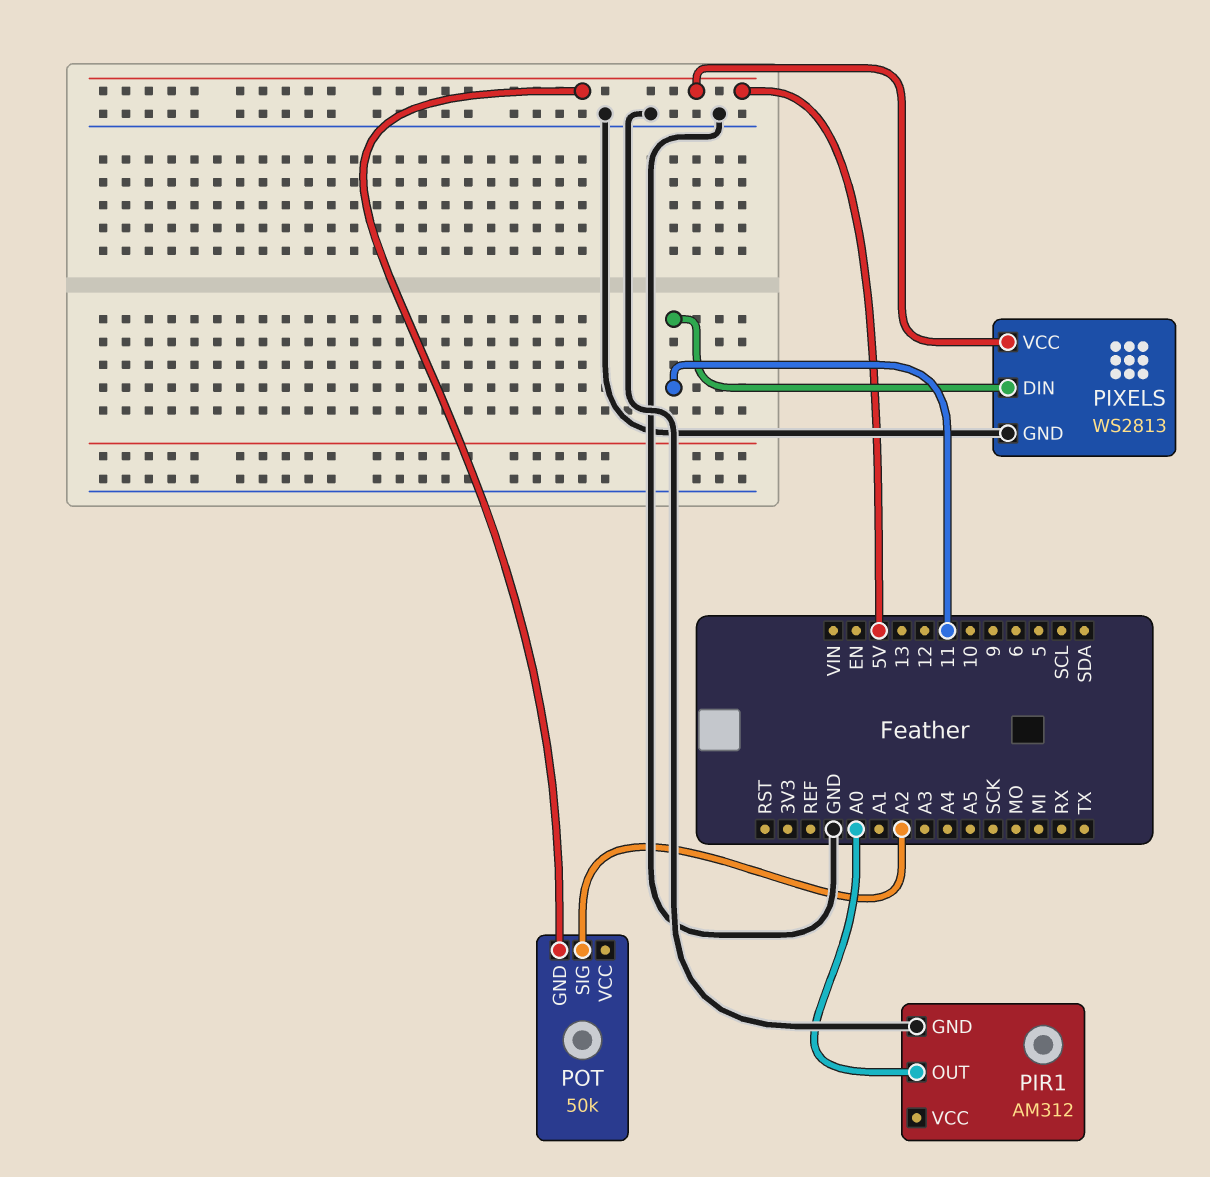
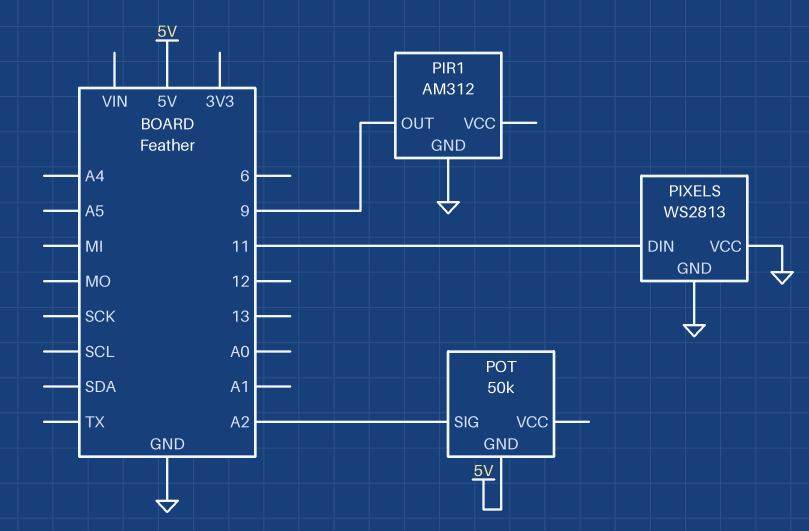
PIR1 pin OUT: A0 -> 9
PIXELS pin VCC: 5V -> GND

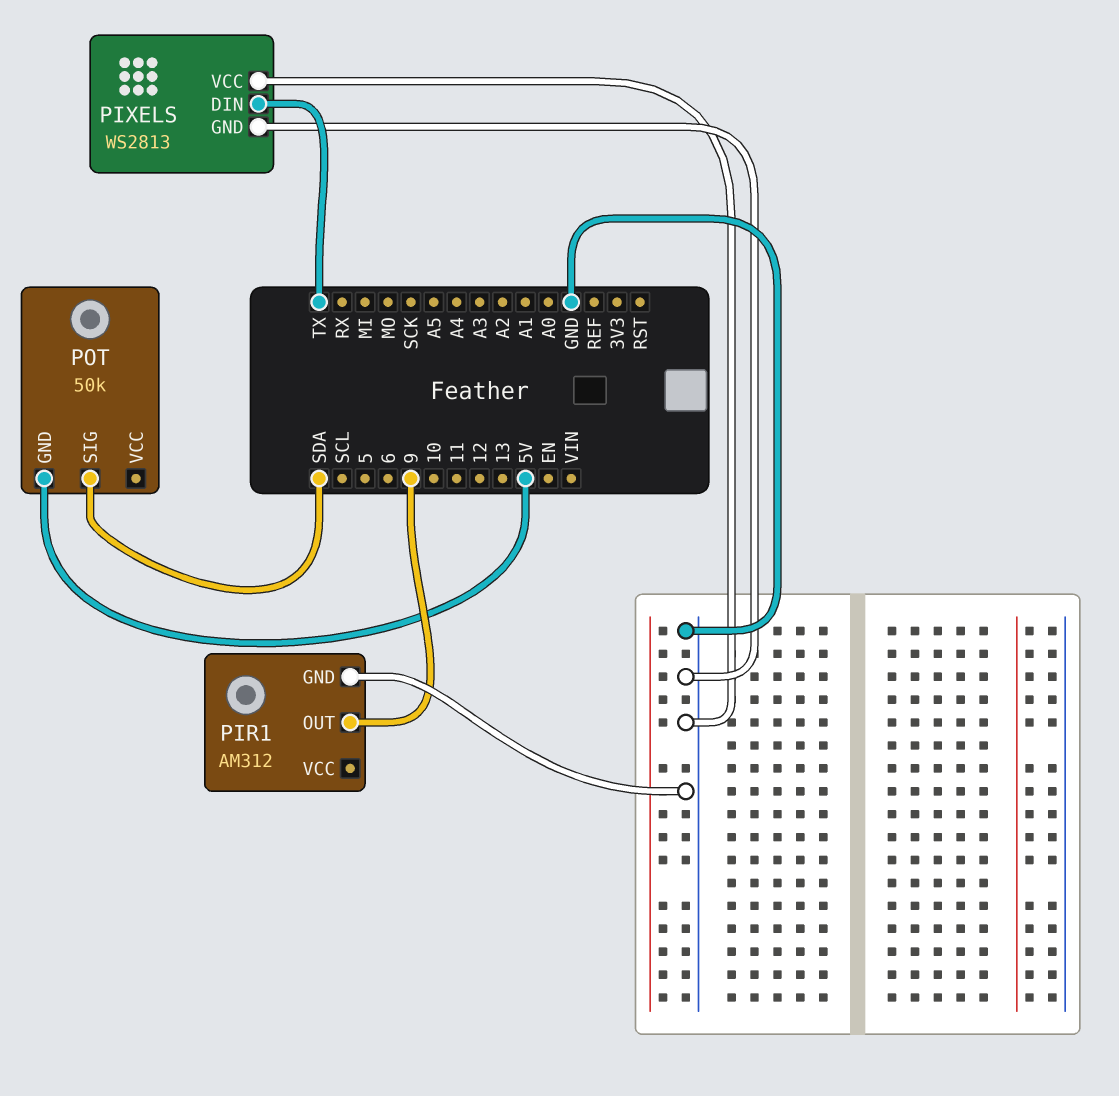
PIXELS pin DIN: 11 -> TX
POT pin SIG: A2 -> SDA

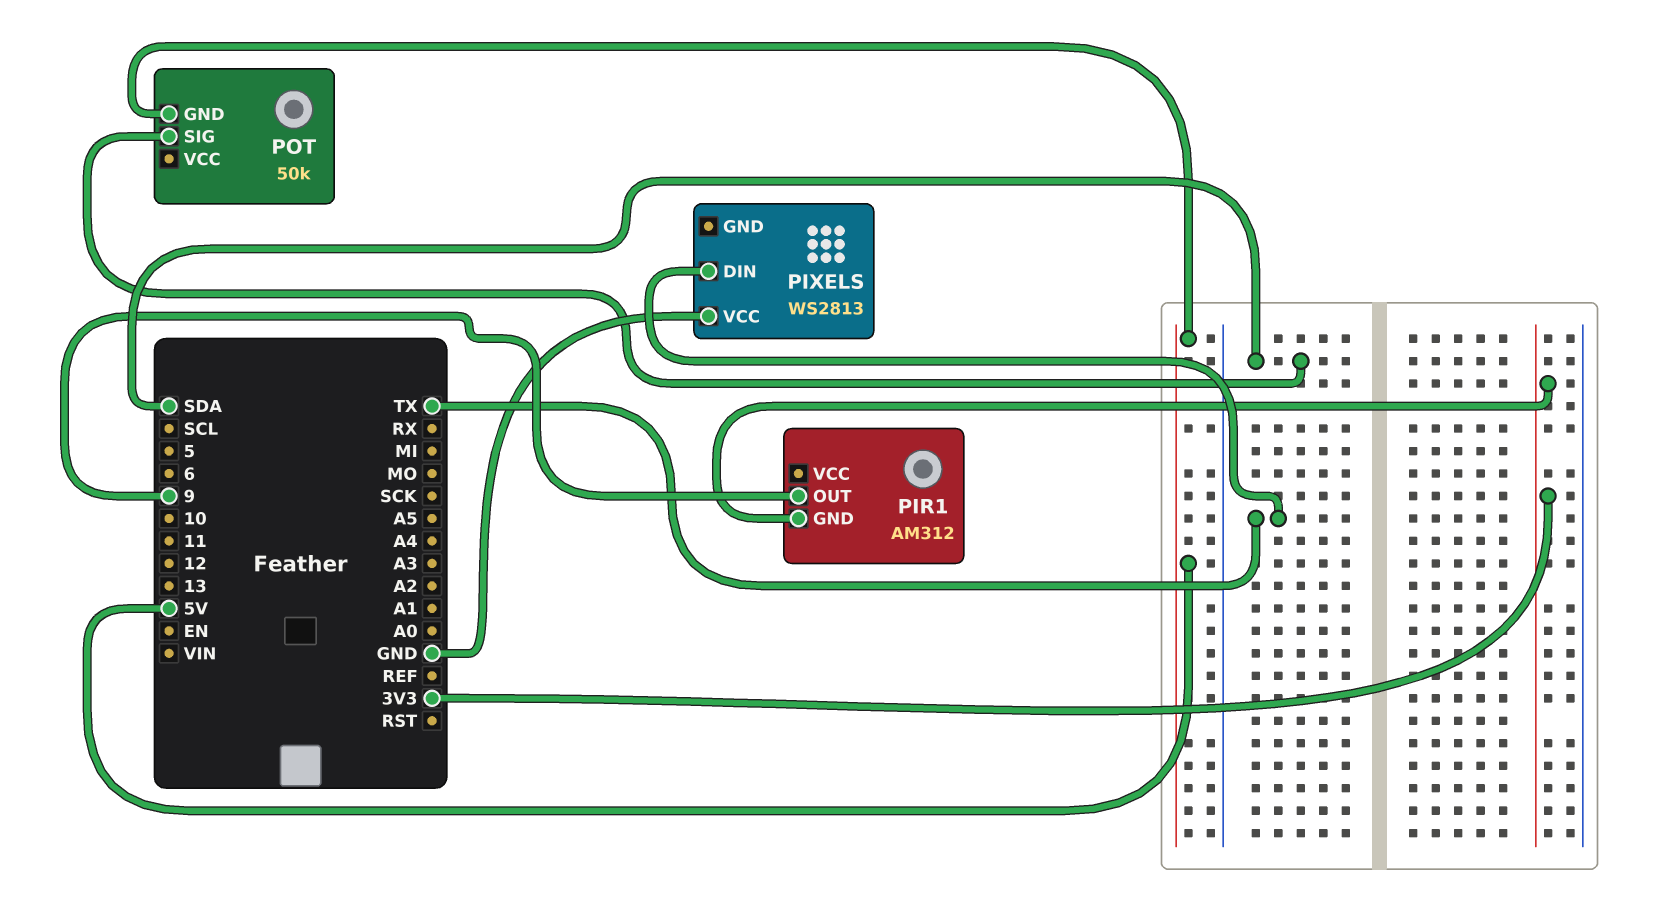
PIR1 pin GND: GND -> 3V3
PIXELS pin GND: GND -> none

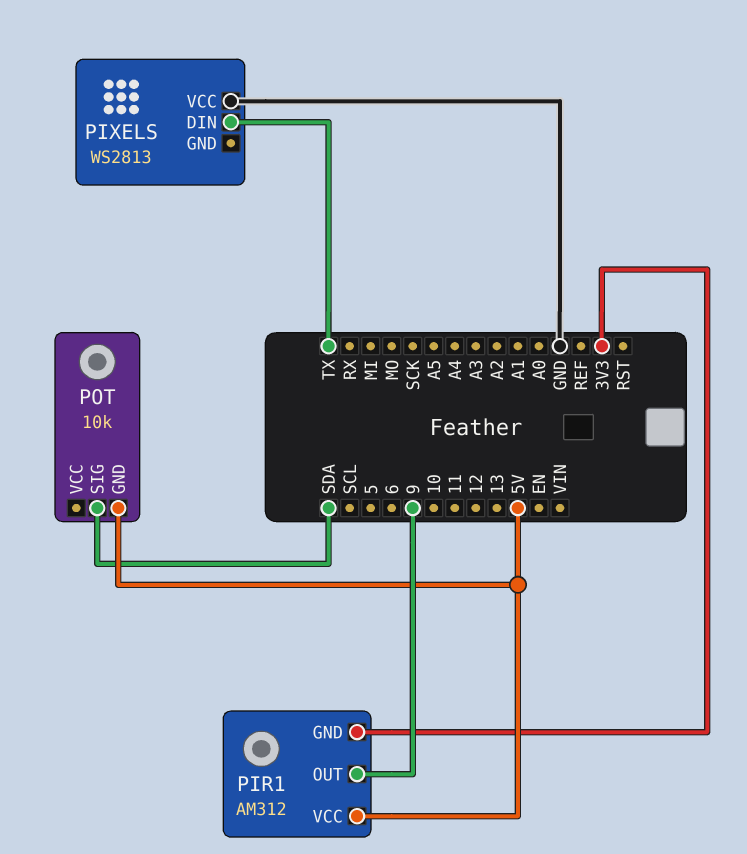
PIR1 pin VCC: none -> 5V
POT: 50k -> 10k

